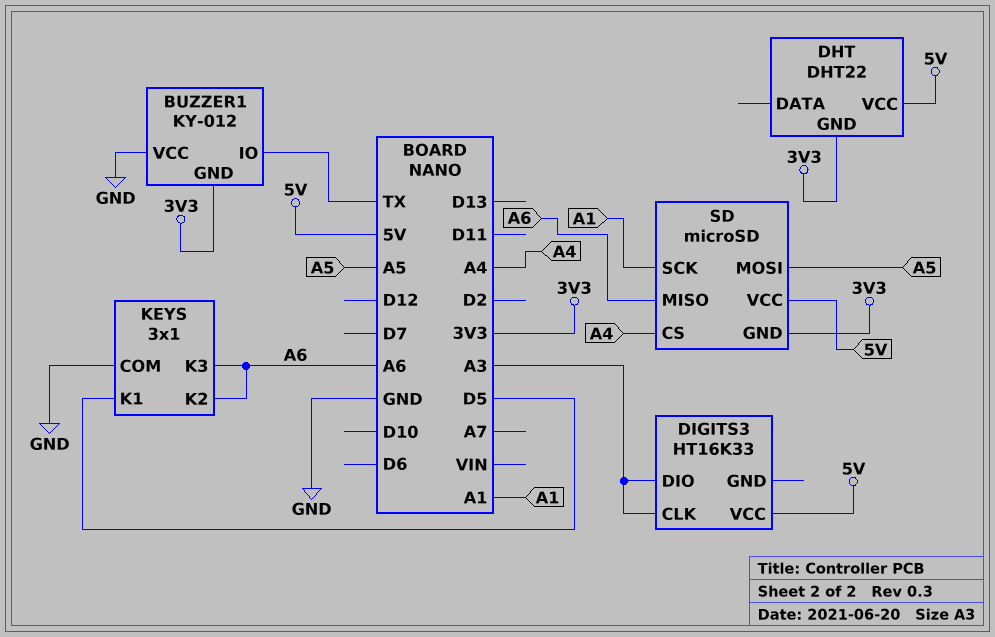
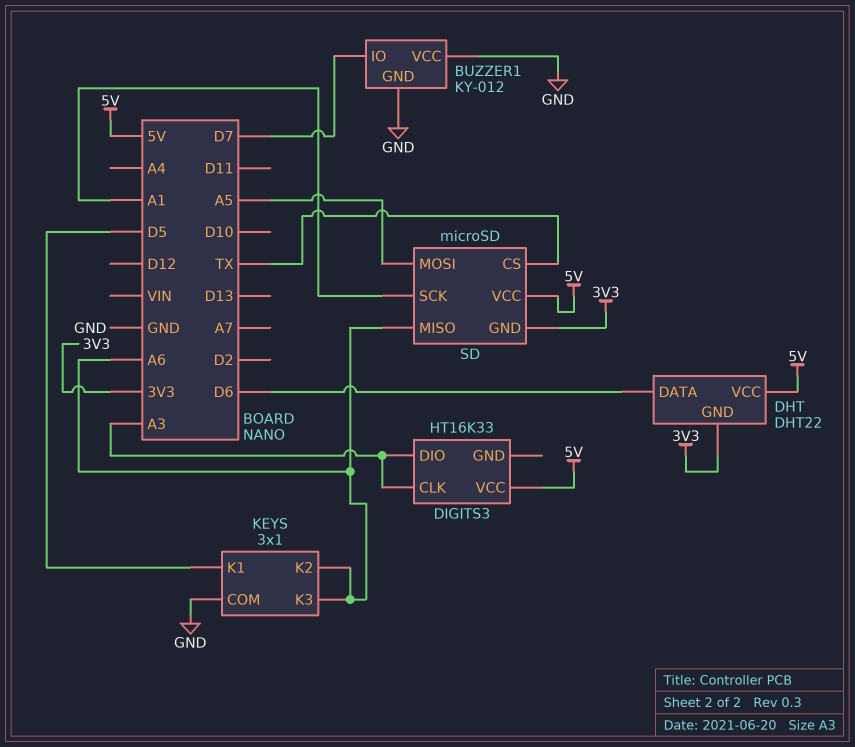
BUZZER1 pin GND: 3V3 -> GND
BUZZER1 pin IO: TX -> D7
DHT pin DATA: none -> D6
SD pin CS: A4 -> TX

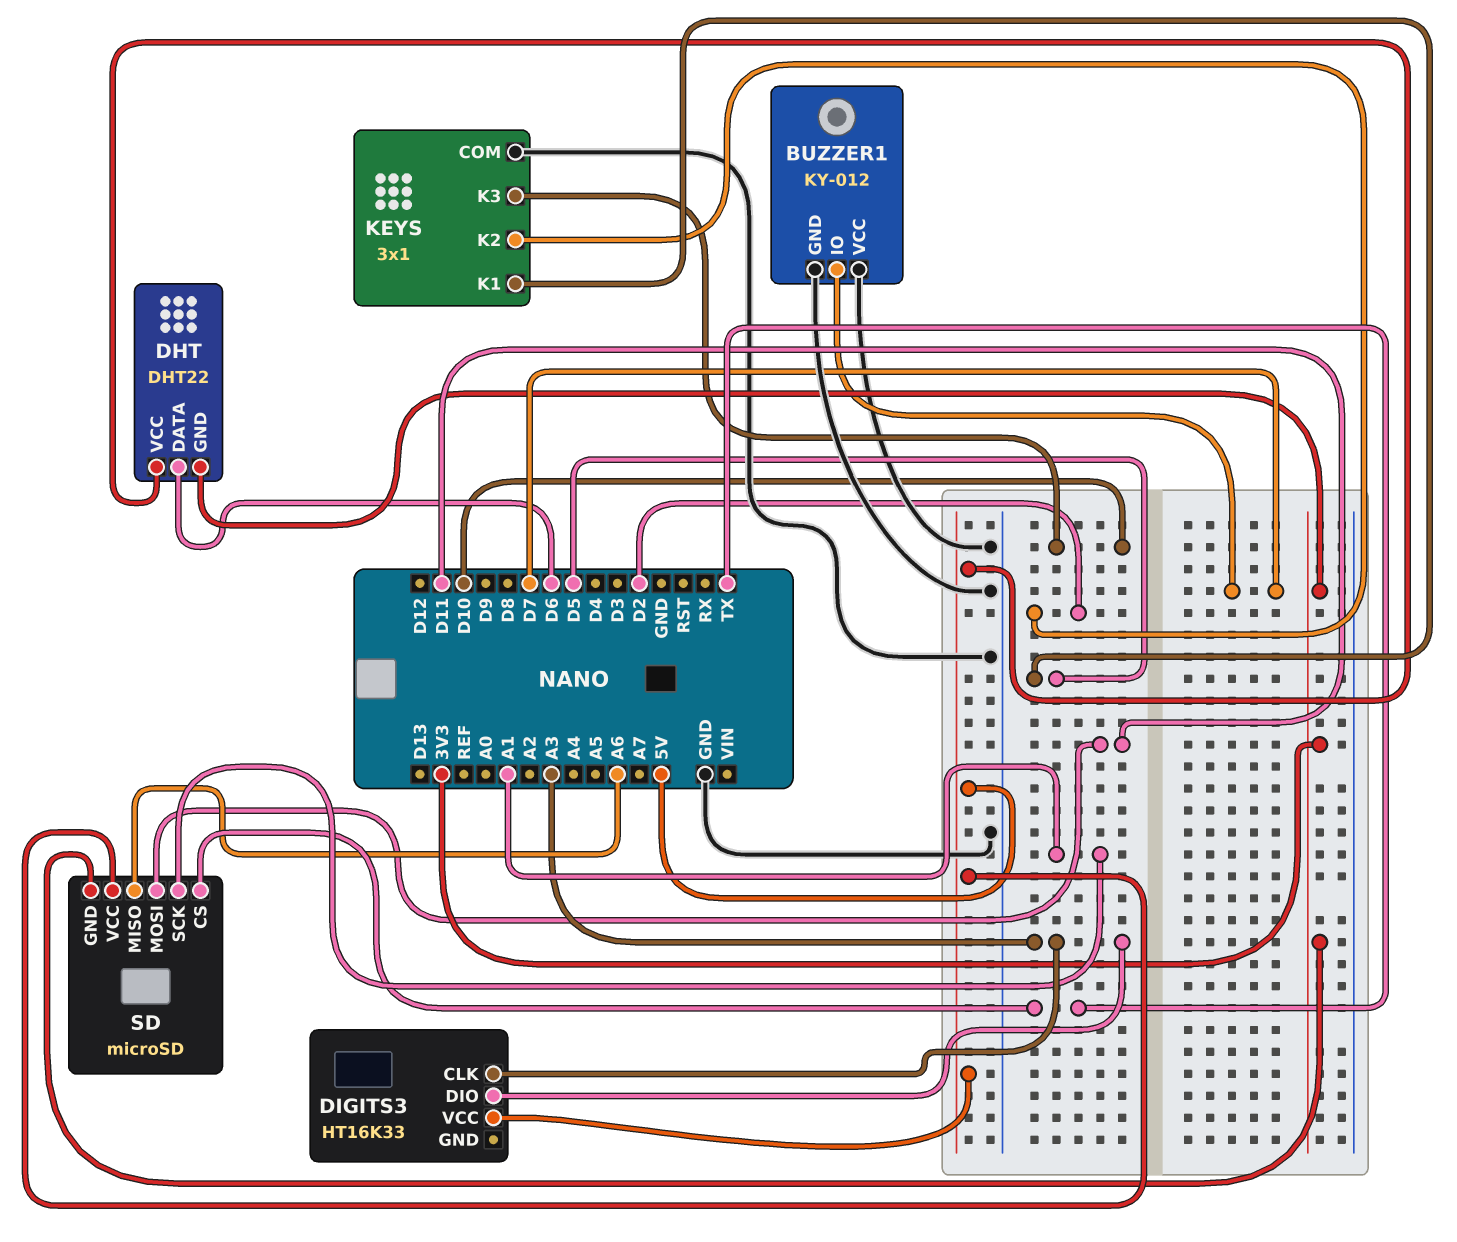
KEYS pin K2: A6 -> D2
KEYS pin K3: A6 -> D10
SD pin MOSI: A5 -> D11

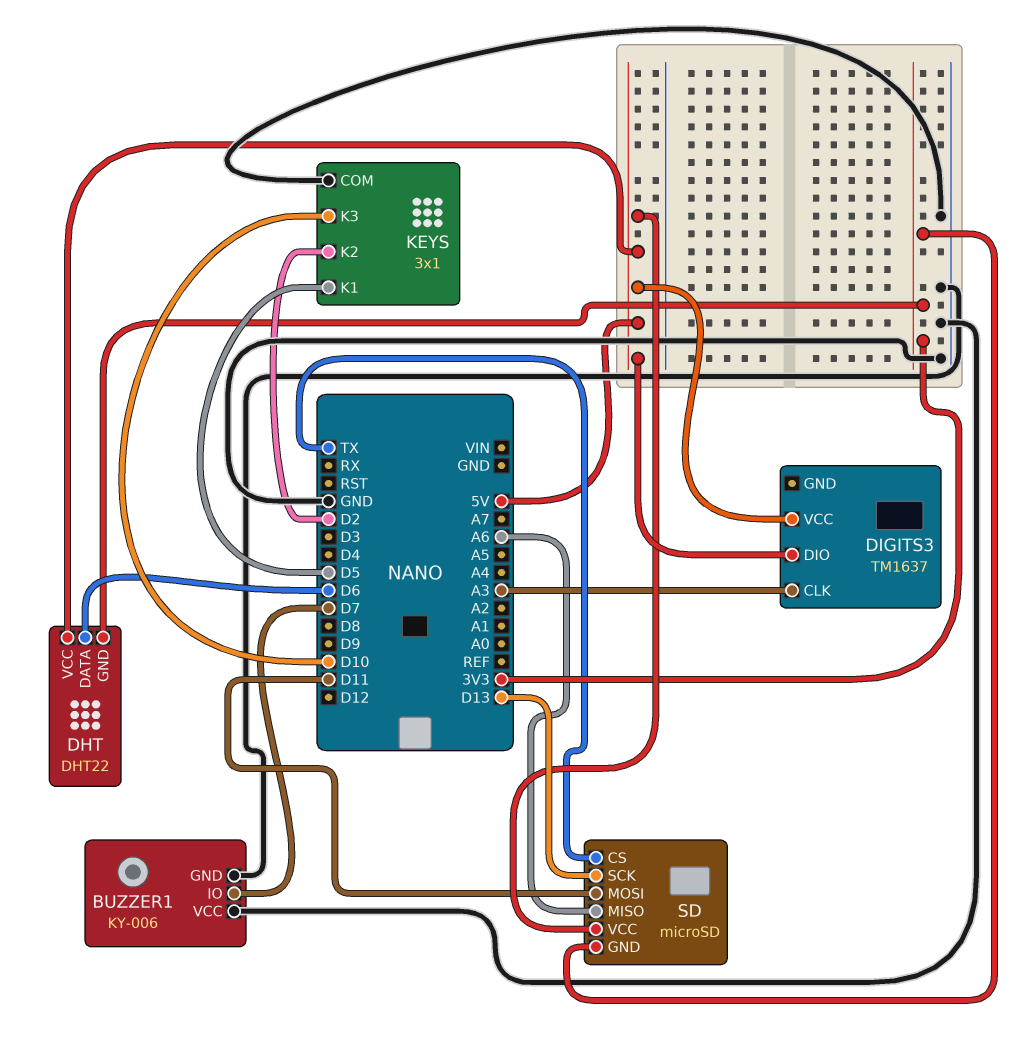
BUZZER1: KY-012 -> KY-006
DIGITS3: HT16K33 -> TM1637
DIGITS3 pin DIO: A3 -> 5V
SD pin SCK: A1 -> D13

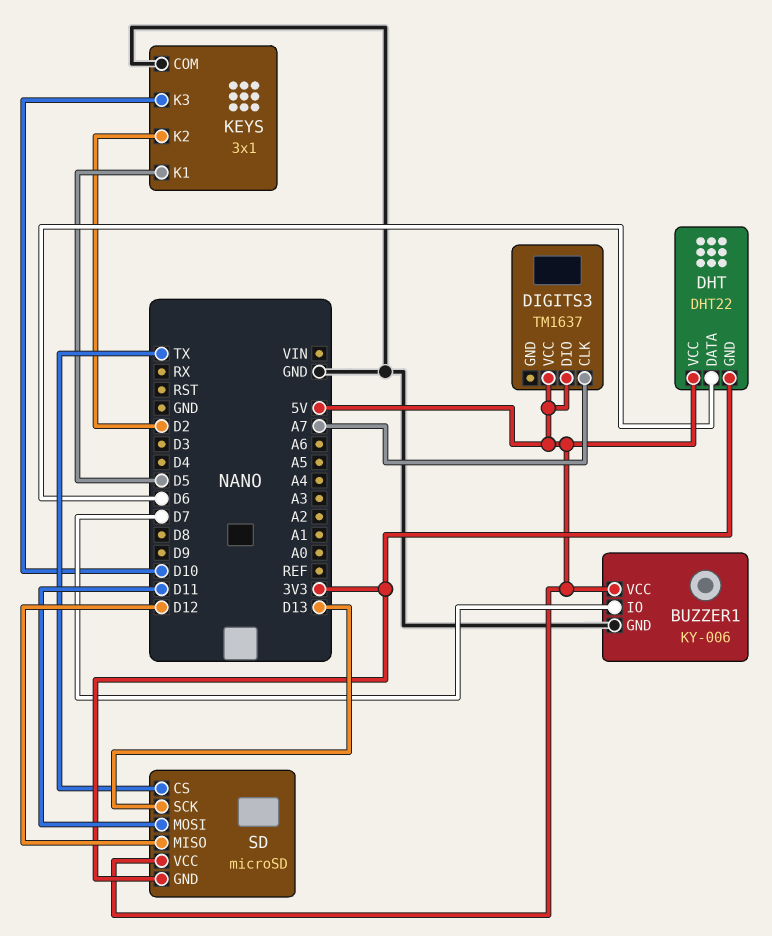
BUZZER1 pin VCC: GND -> 5V
DIGITS3 pin CLK: A3 -> A7
SD pin MISO: A6 -> D12

